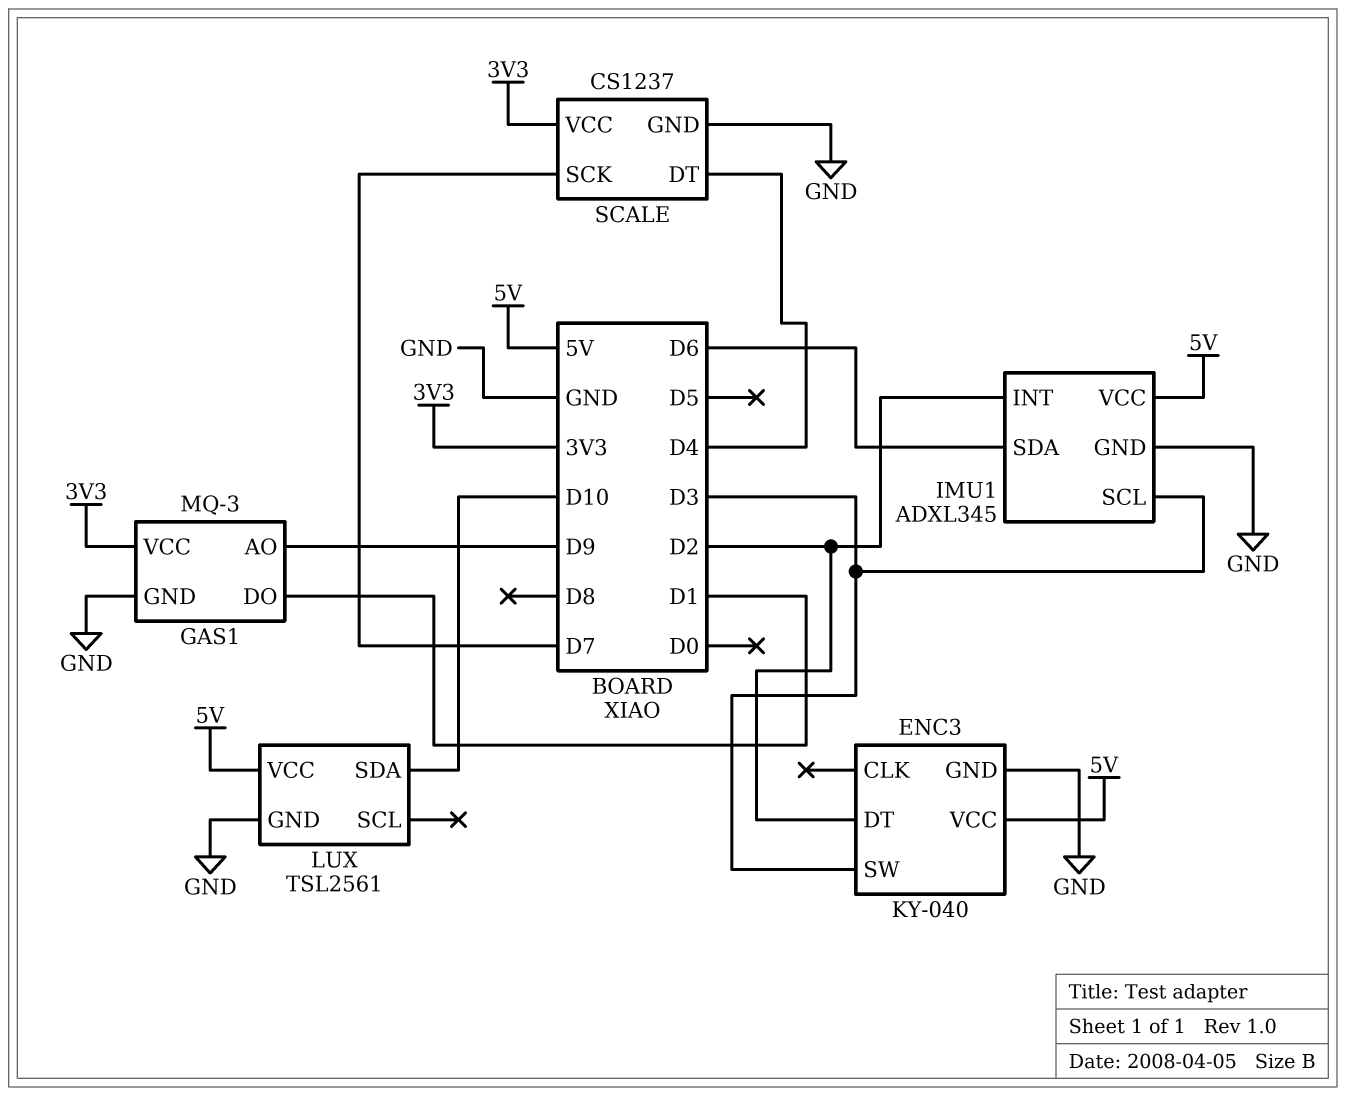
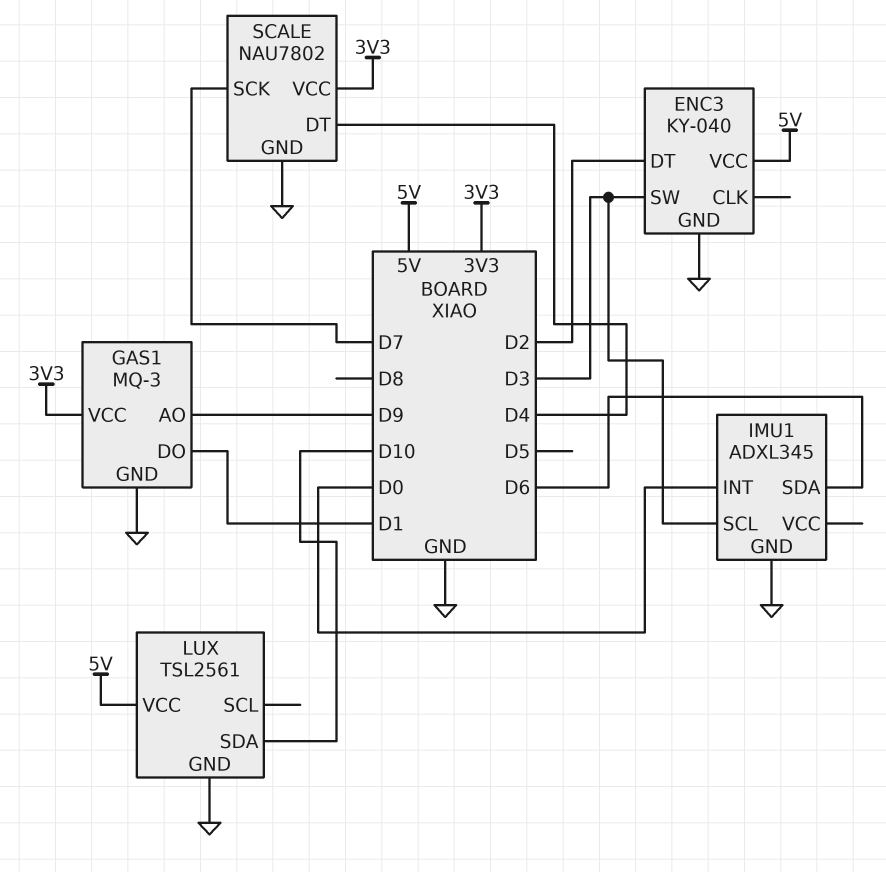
IMU1 pin INT: D2 -> D0
IMU1 pin VCC: 5V -> none
SCALE: CS1237 -> NAU7802

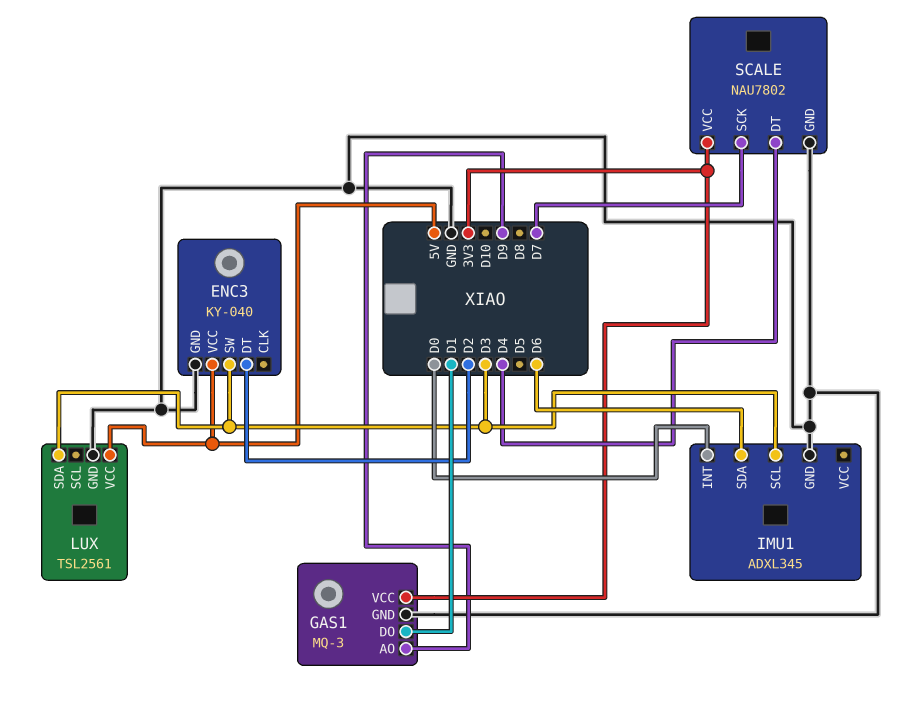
LUX pin SDA: D10 -> D3

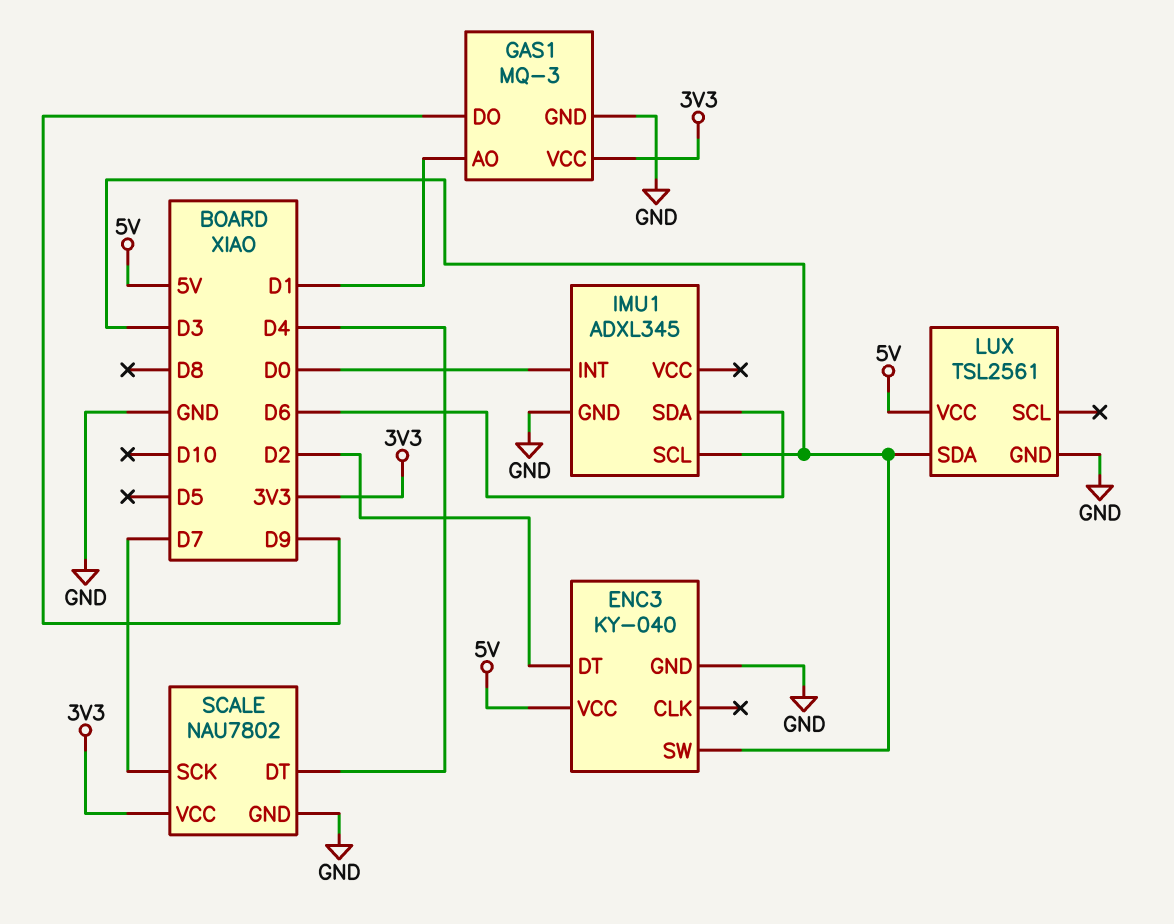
GAS1 pin AO: D9 -> D1
GAS1 pin DO: D1 -> D9

